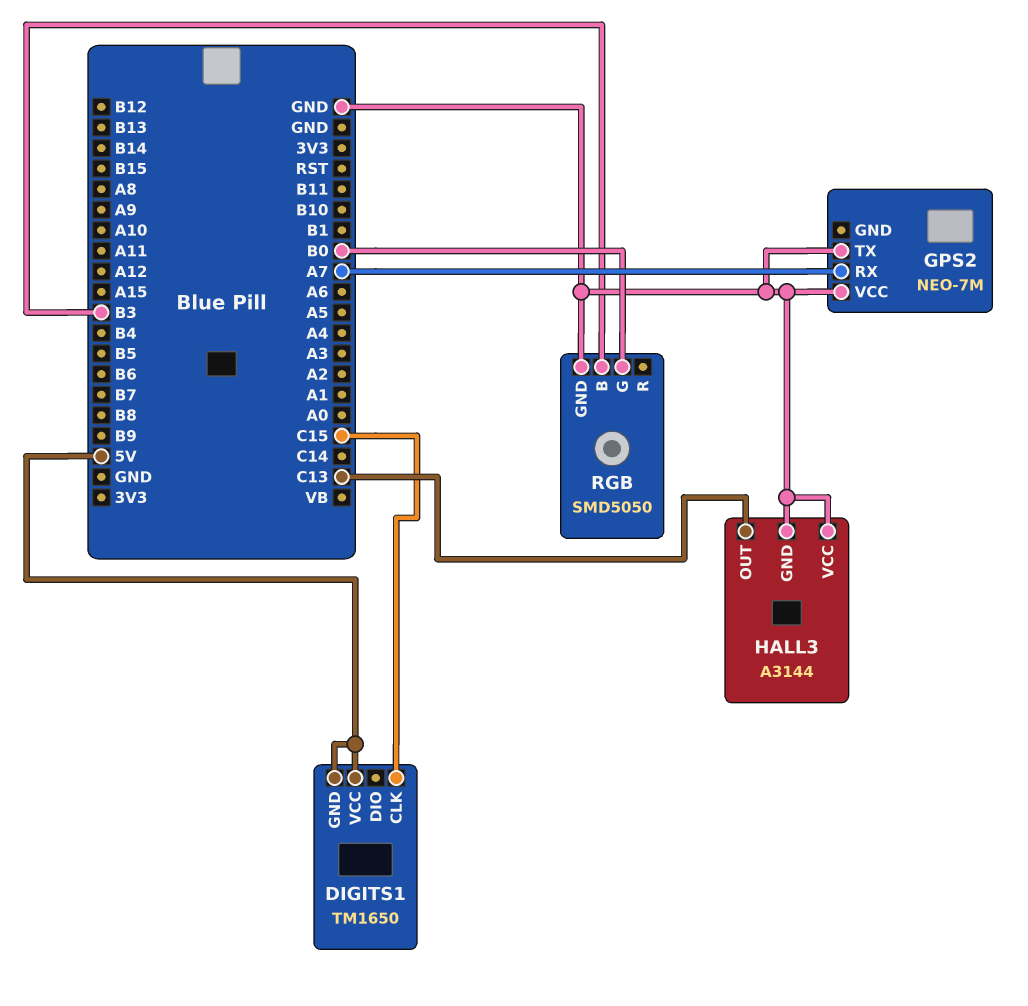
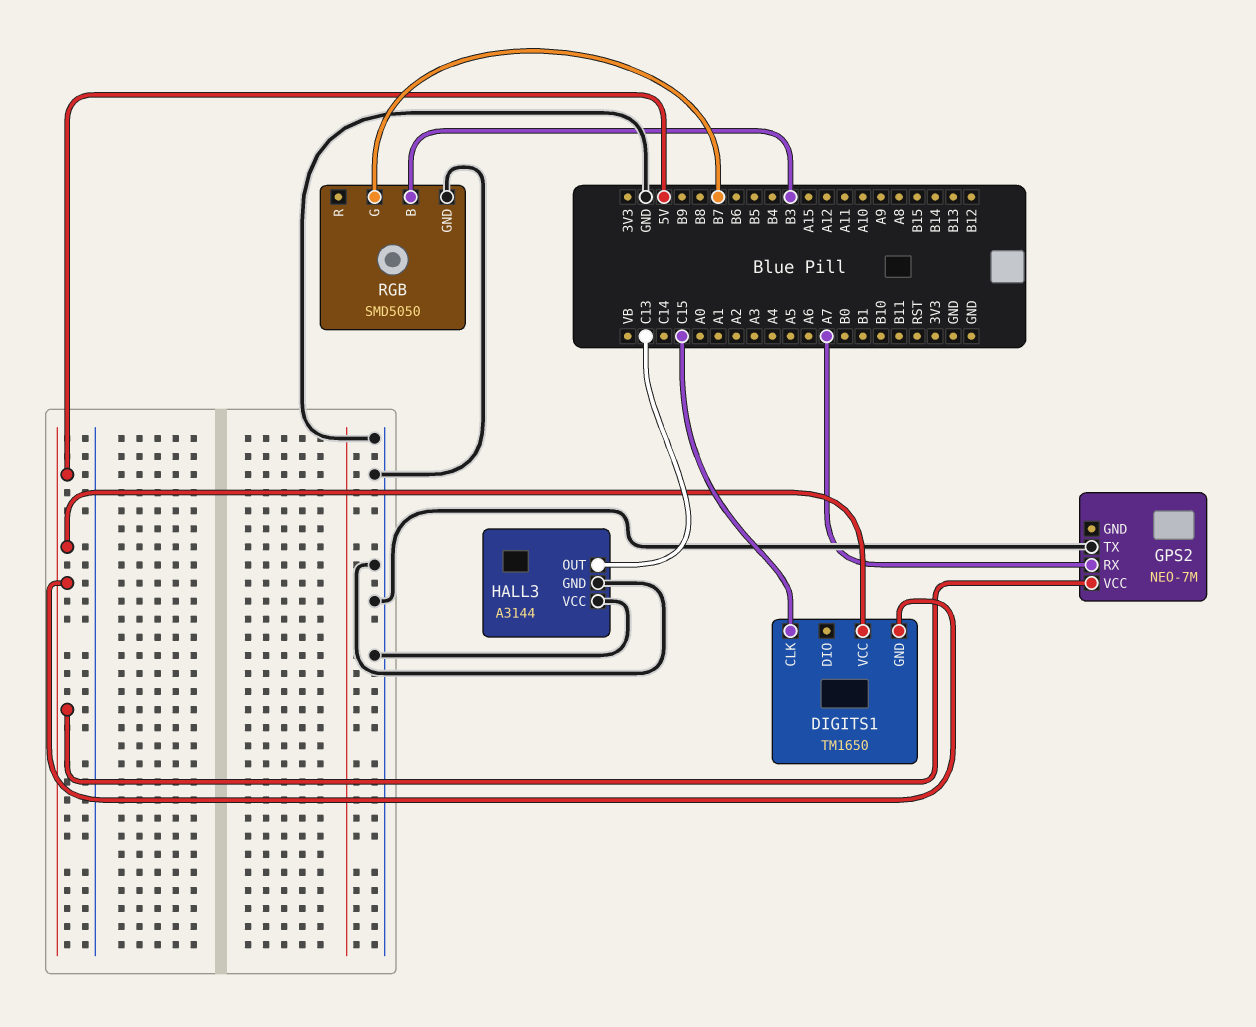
GPS2 pin VCC: GND -> 5V
RGB pin G: B0 -> B7

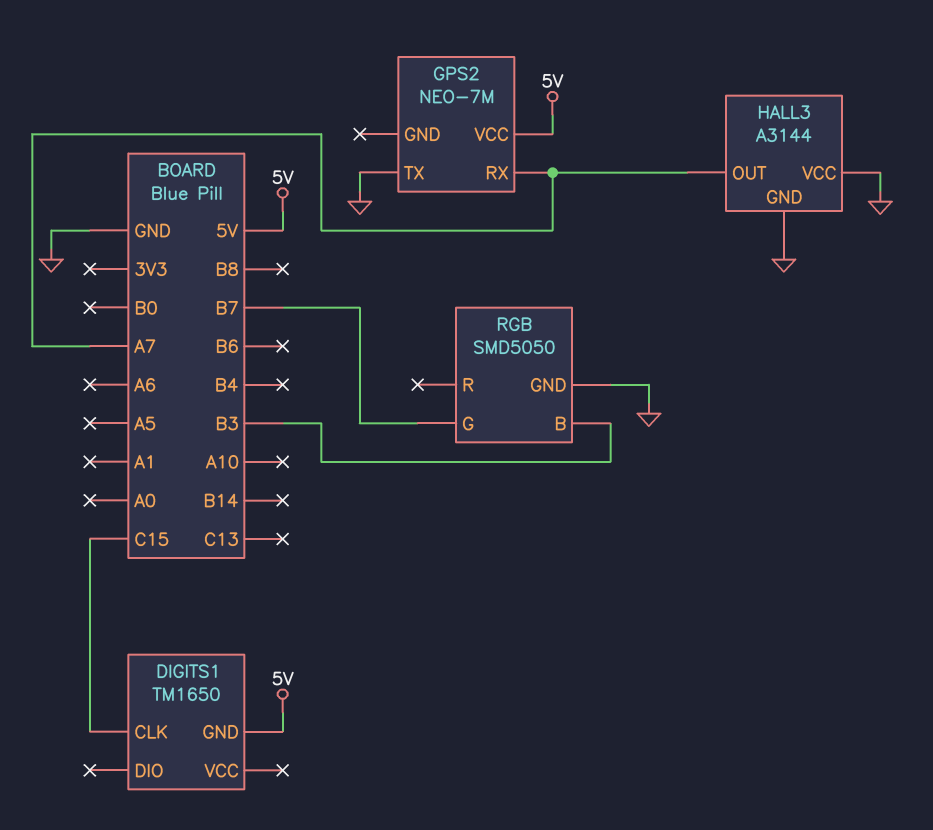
DIGITS1 pin VCC: 5V -> none
HALL3 pin OUT: C13 -> A7

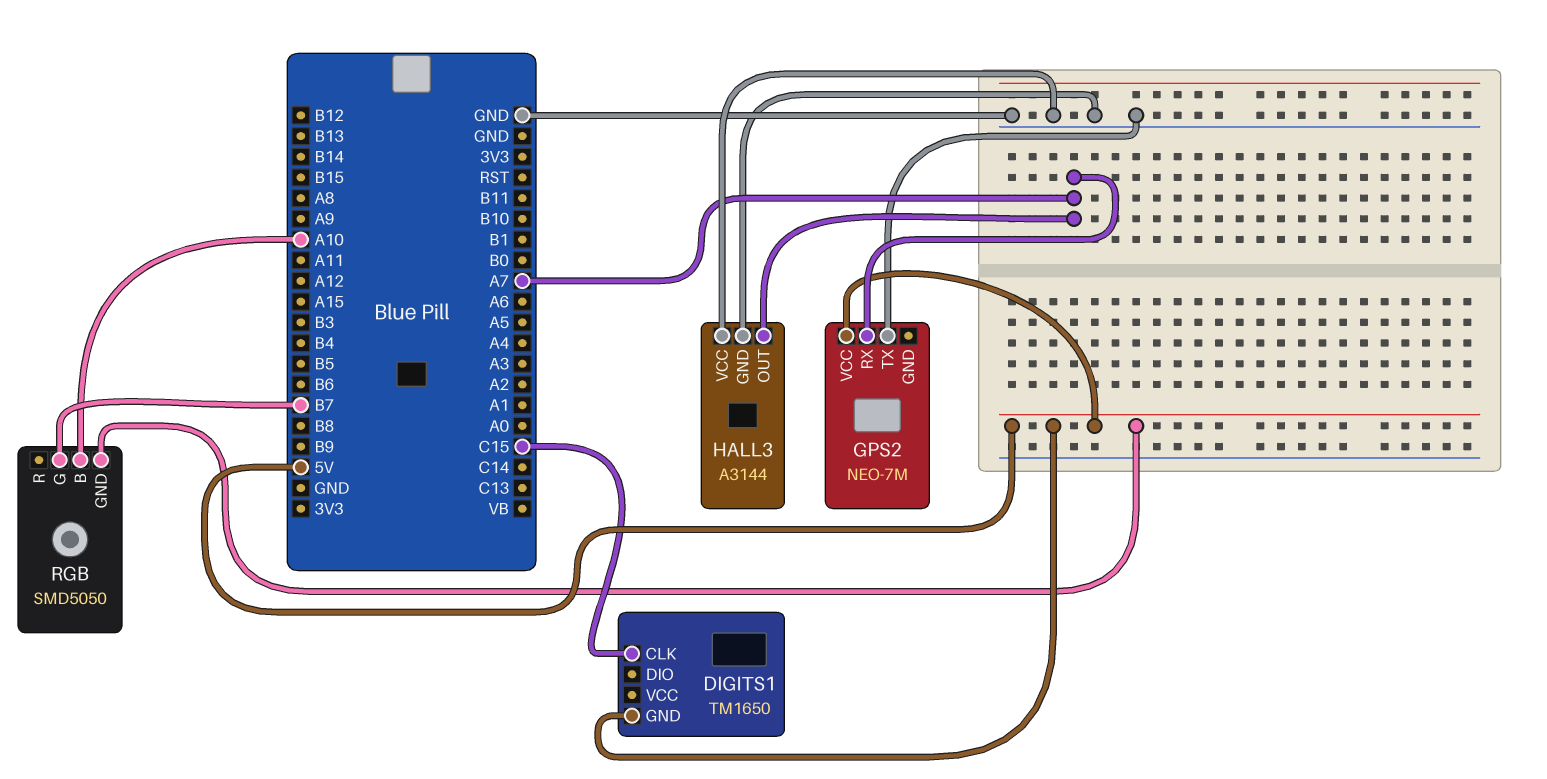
RGB pin B: B3 -> A10
RGB pin GND: GND -> 5V

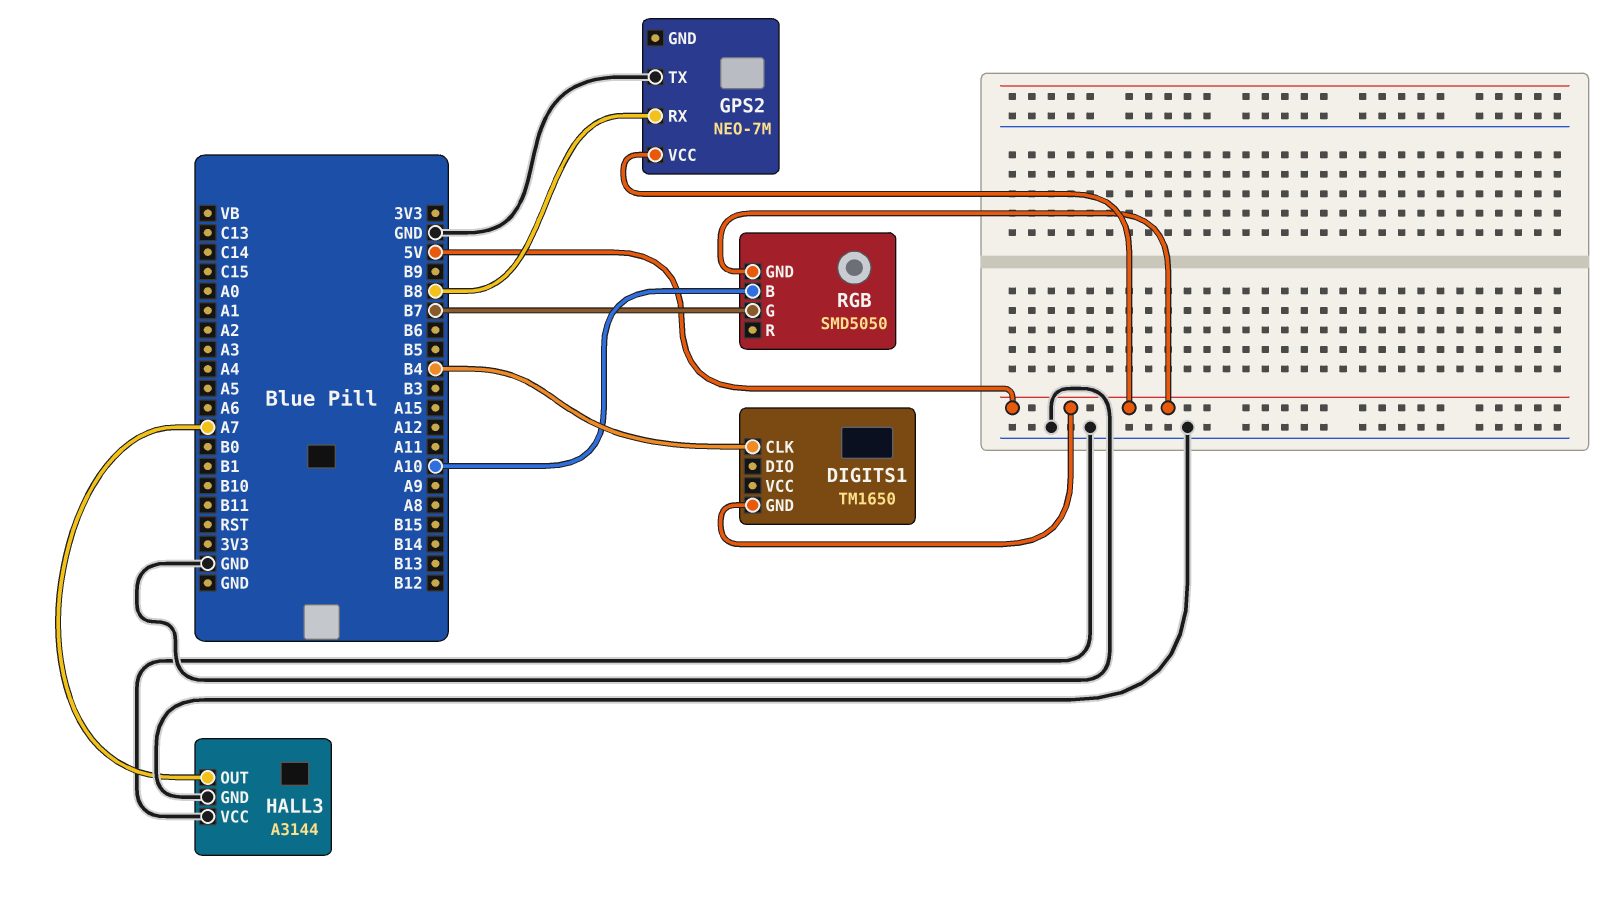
DIGITS1 pin CLK: C15 -> B4
GPS2 pin RX: A7 -> B8

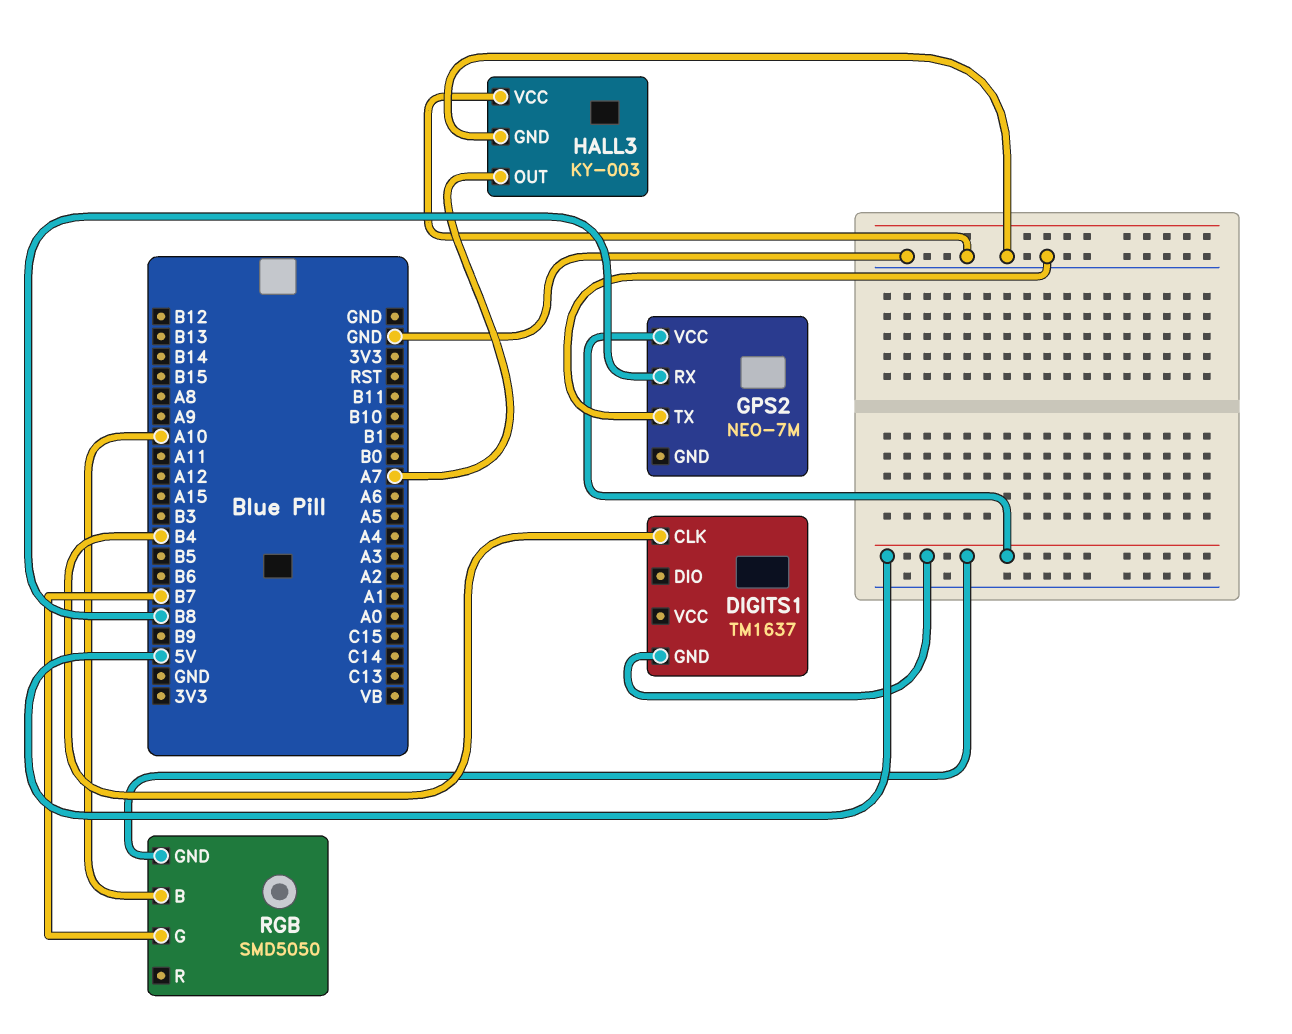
DIGITS1: TM1650 -> TM1637
HALL3: A3144 -> KY-003

